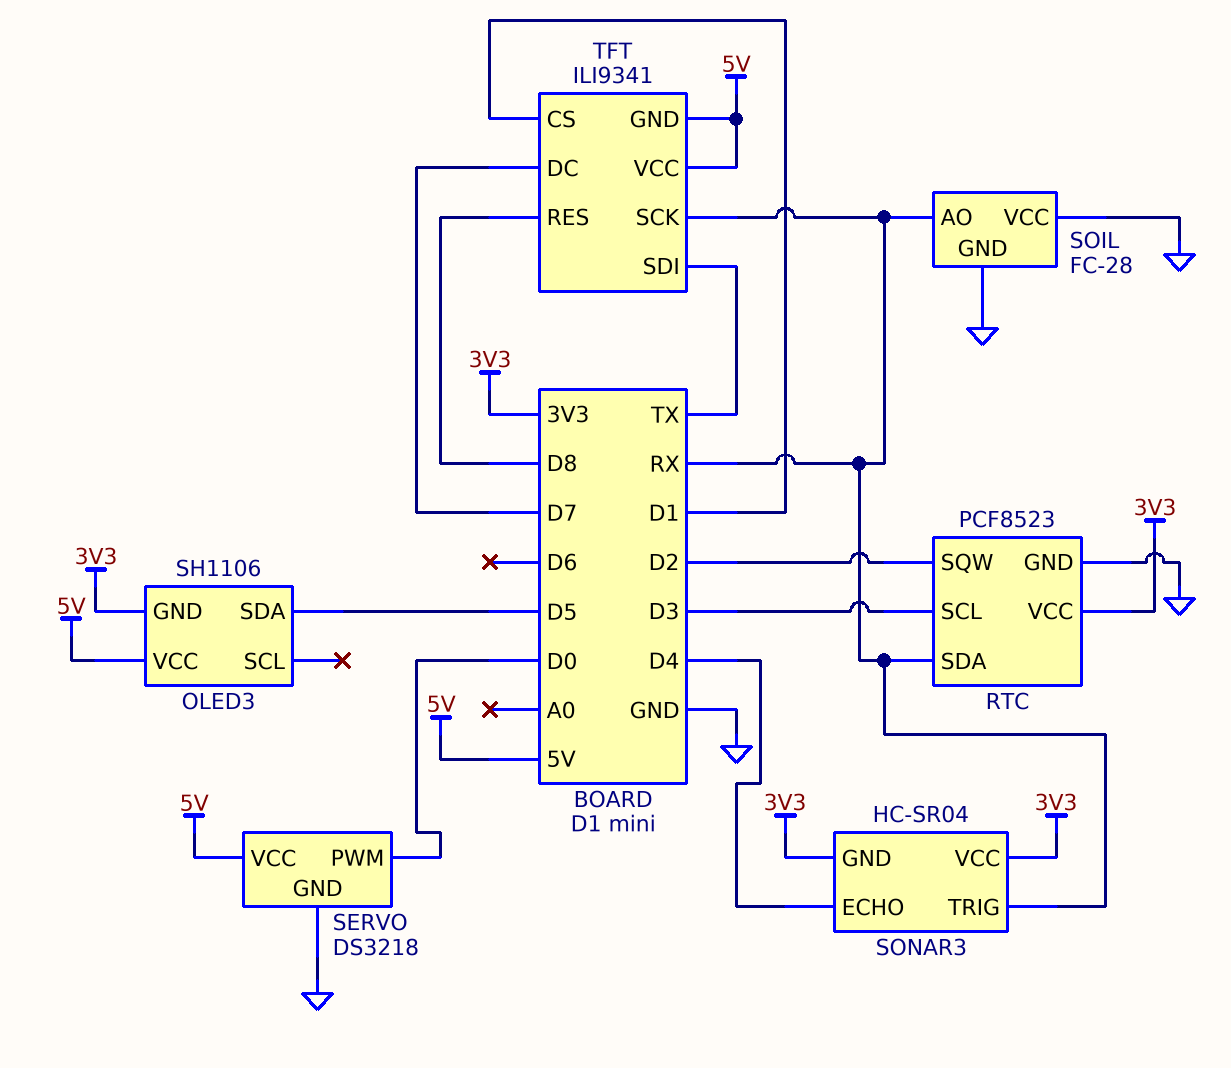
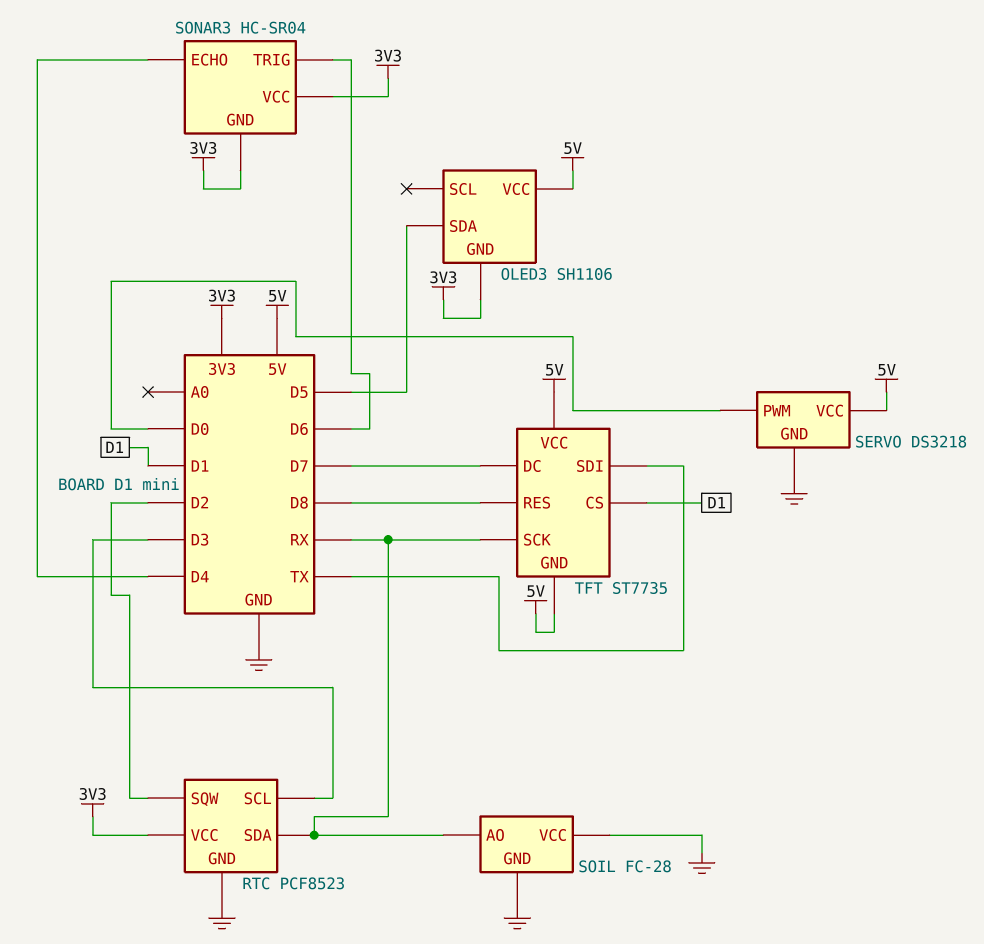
SONAR3 pin TRIG: RX -> D6
TFT: ILI9341 -> ST7735

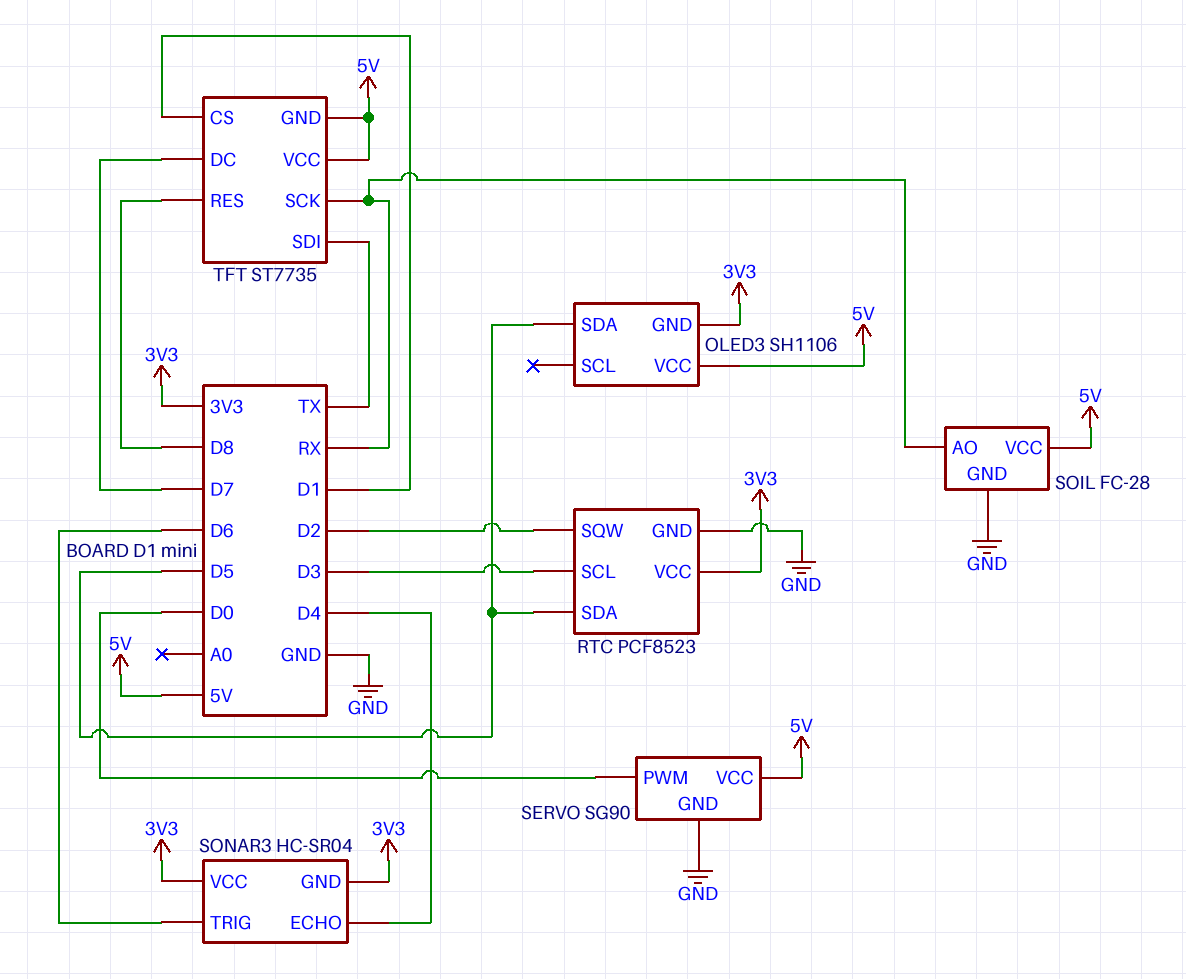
RTC pin SDA: RX -> D5
SERVO: DS3218 -> SG90
SOIL pin VCC: GND -> 5V

